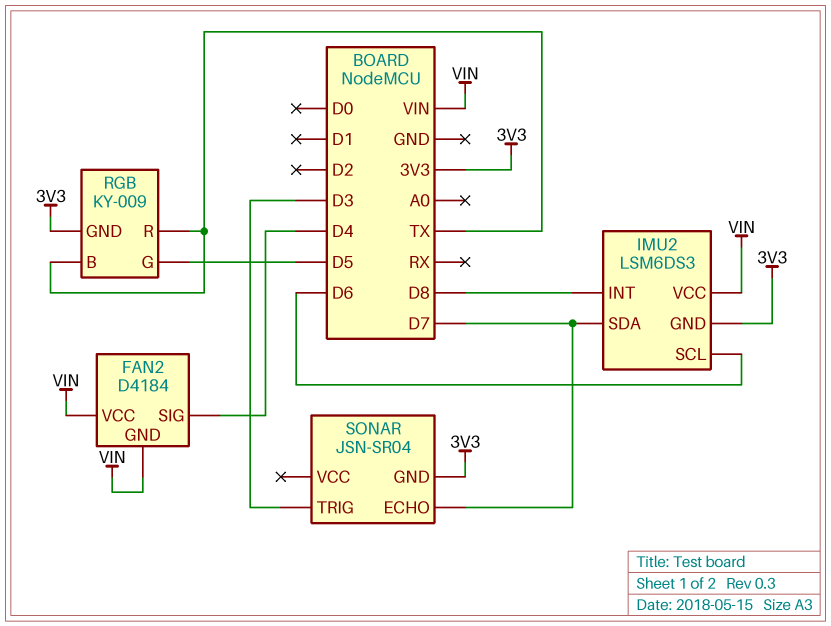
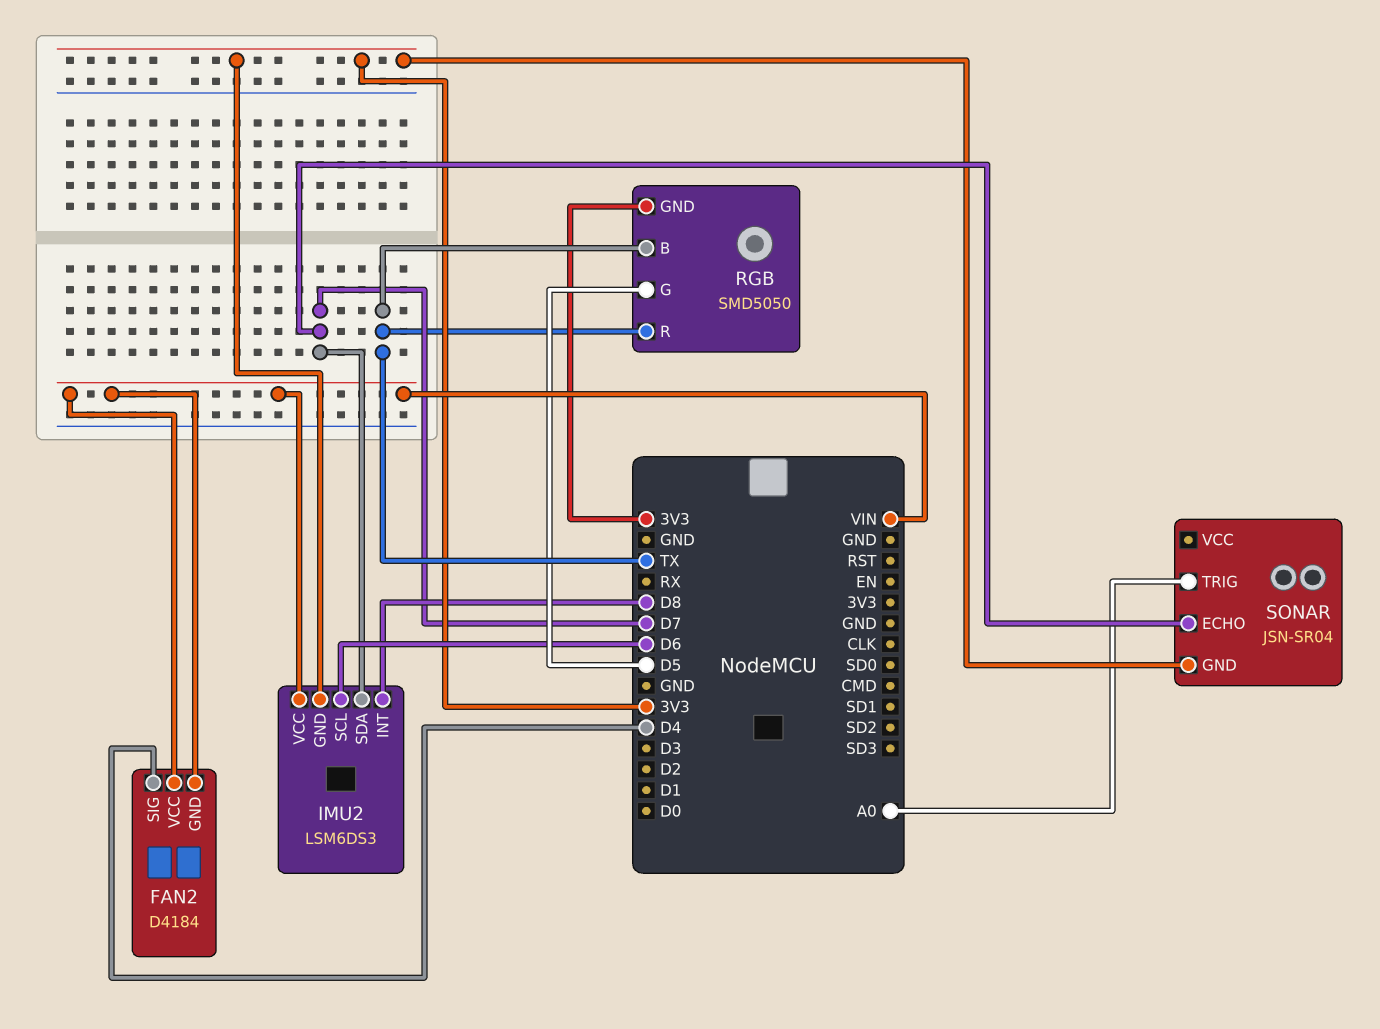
RGB: KY-009 -> SMD5050
SONAR pin TRIG: D3 -> A0

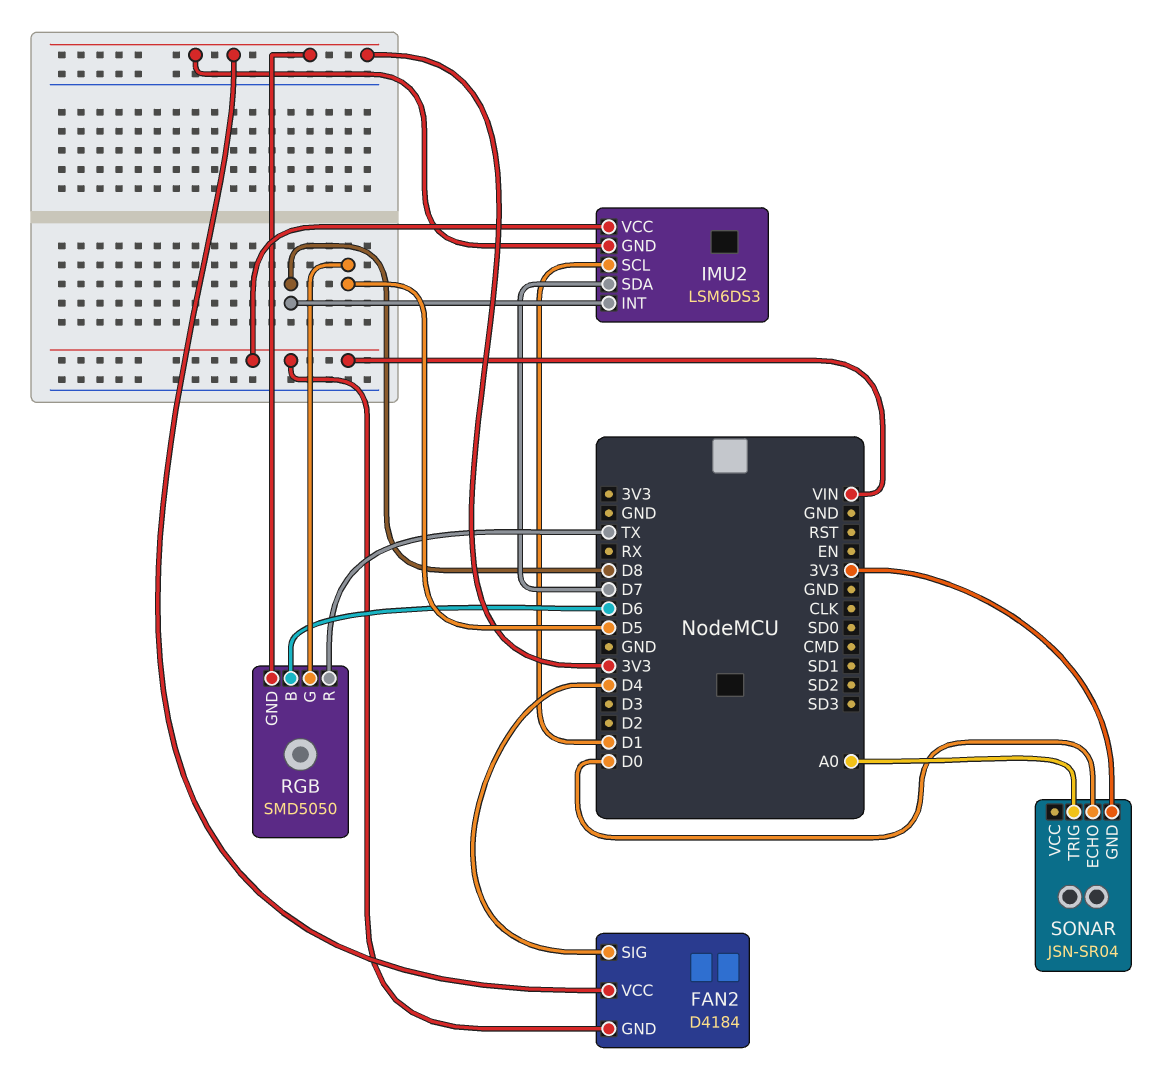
FAN2 pin VCC: VIN -> 3V3
IMU2 pin SCL: D6 -> D1
RGB pin B: TX -> D6
SONAR pin ECHO: D7 -> D0

